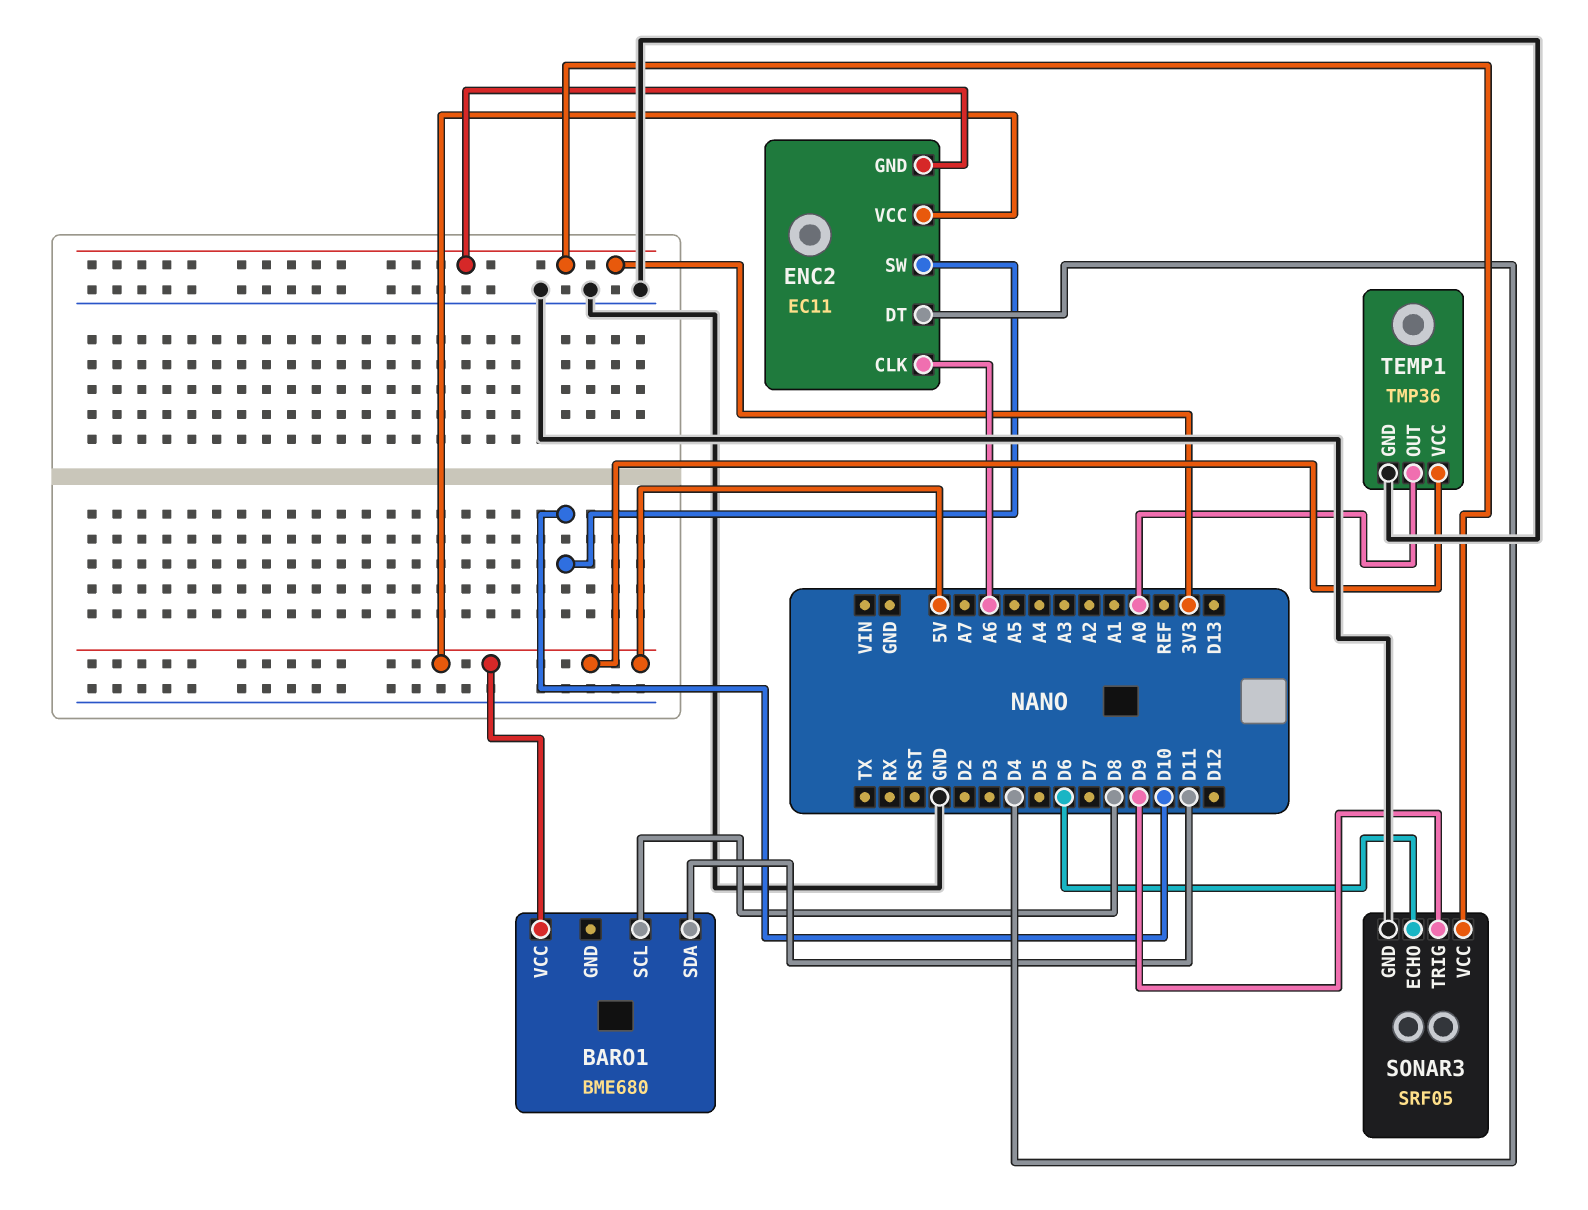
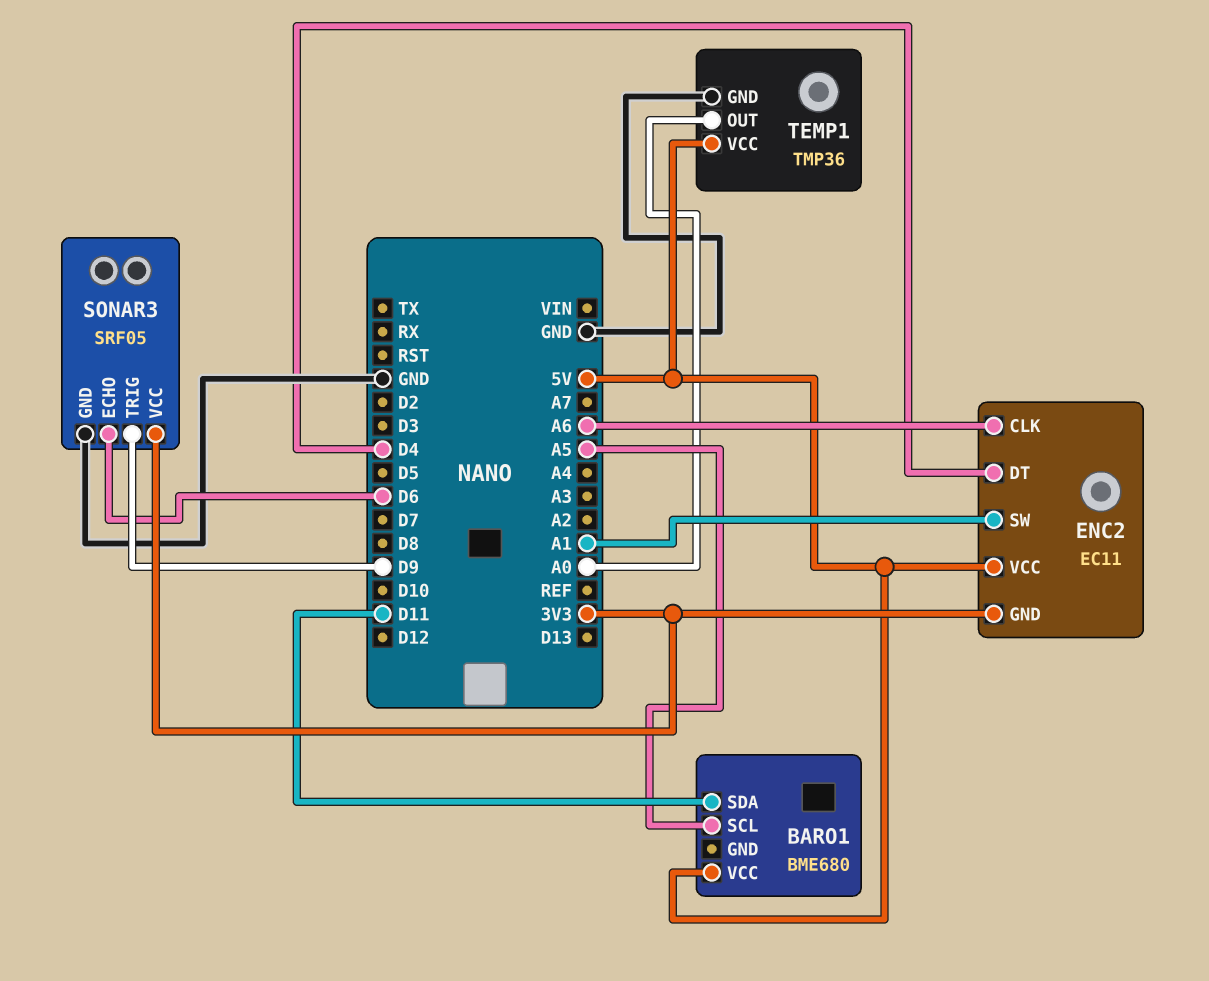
BARO1 pin SCL: D8 -> A5
ENC2 pin SW: D10 -> A1

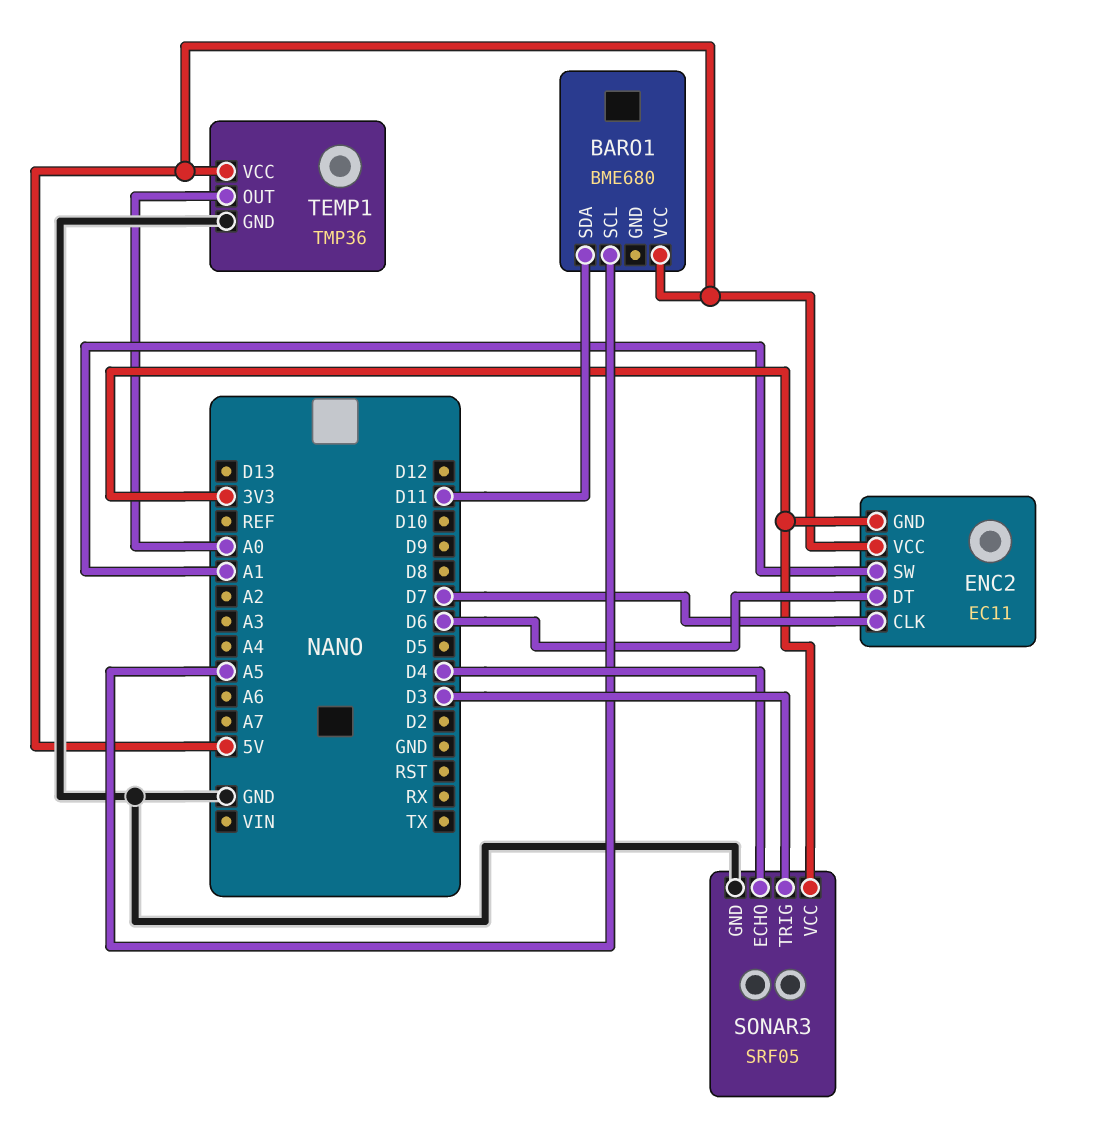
ENC2 pin CLK: A6 -> D7
ENC2 pin DT: D4 -> D6
SONAR3 pin ECHO: D6 -> D4
SONAR3 pin TRIG: D9 -> D3

